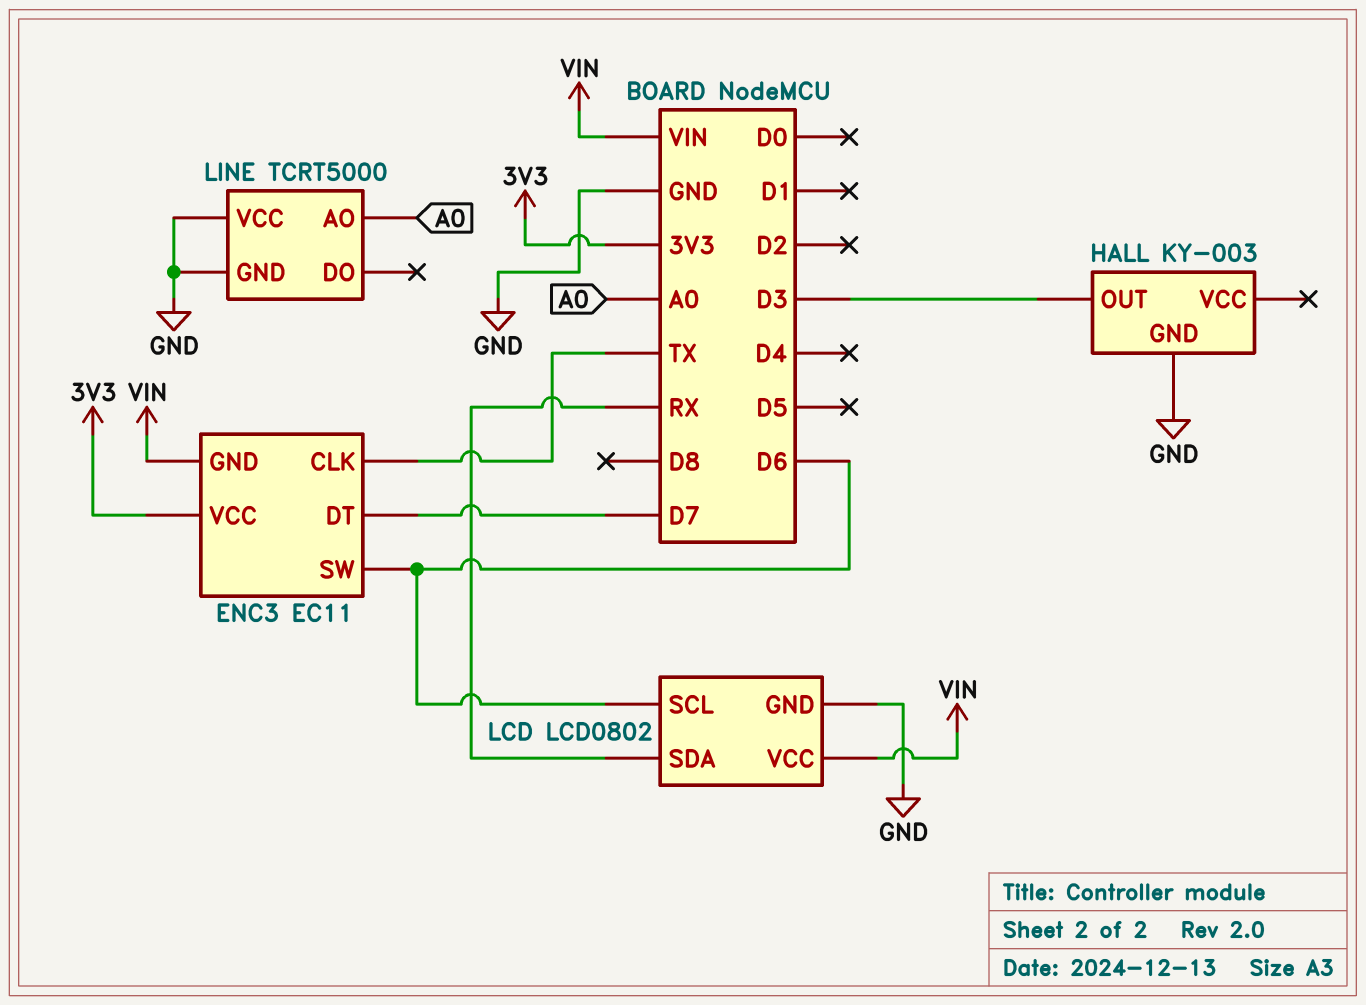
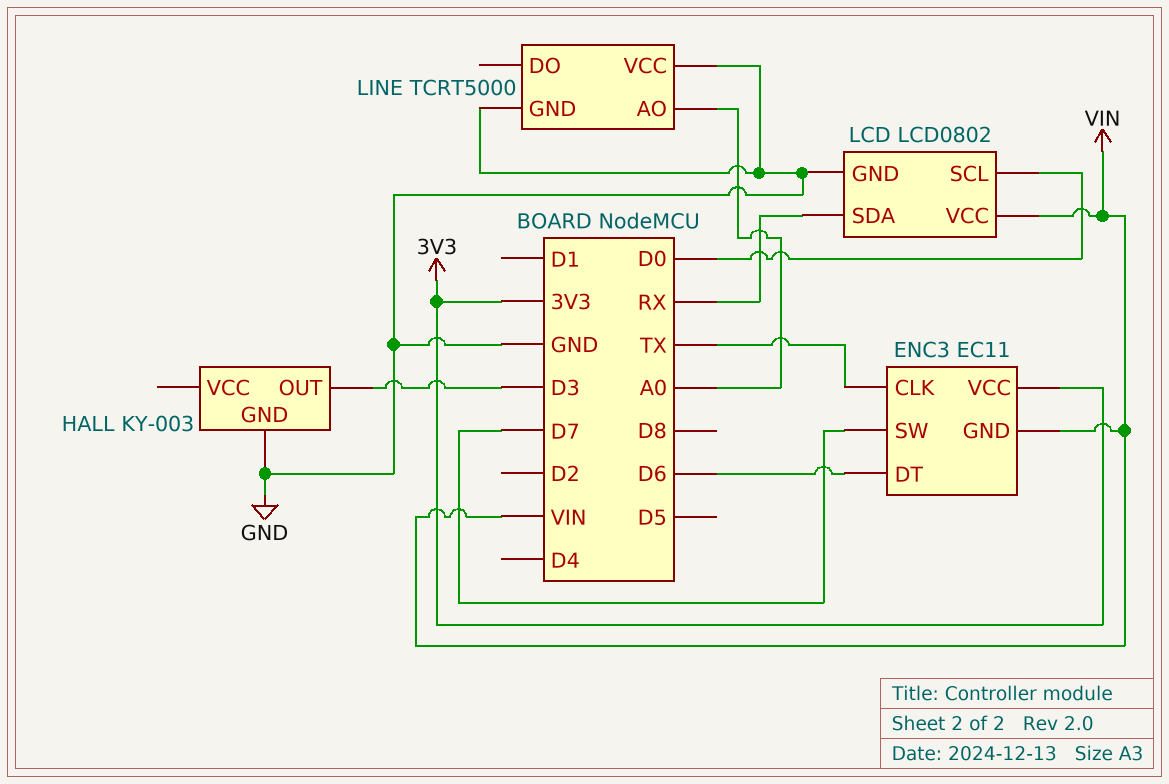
ENC3 pin DT: D7 -> D6
ENC3 pin SW: D6 -> D7
LCD pin SCL: D6 -> D0

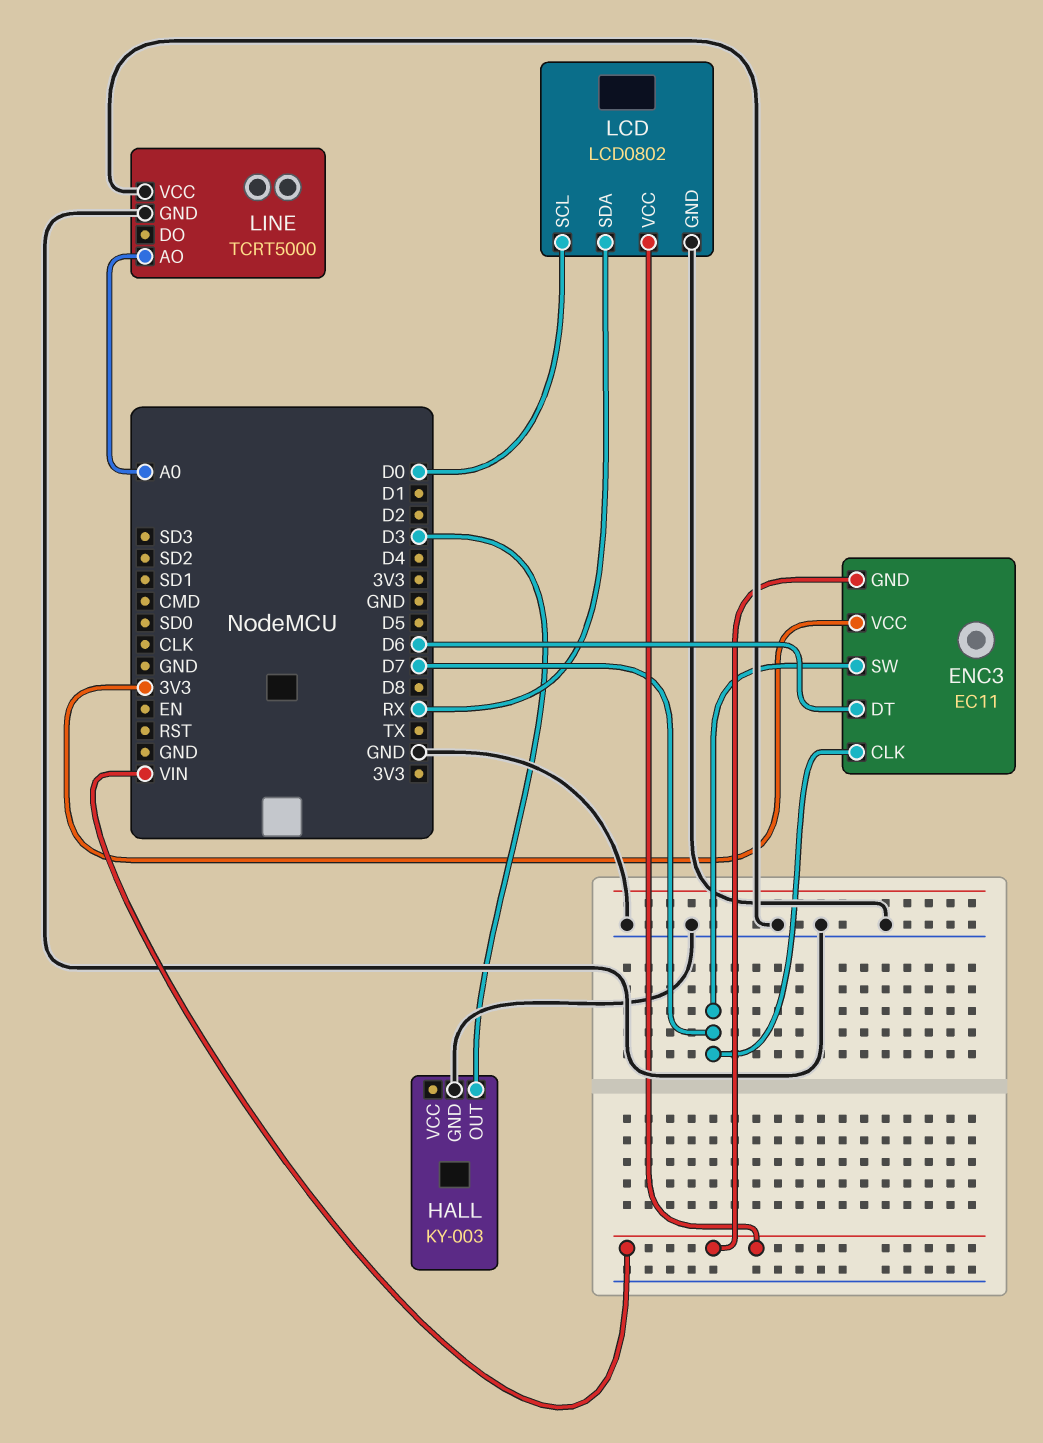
ENC3 pin CLK: TX -> D7

